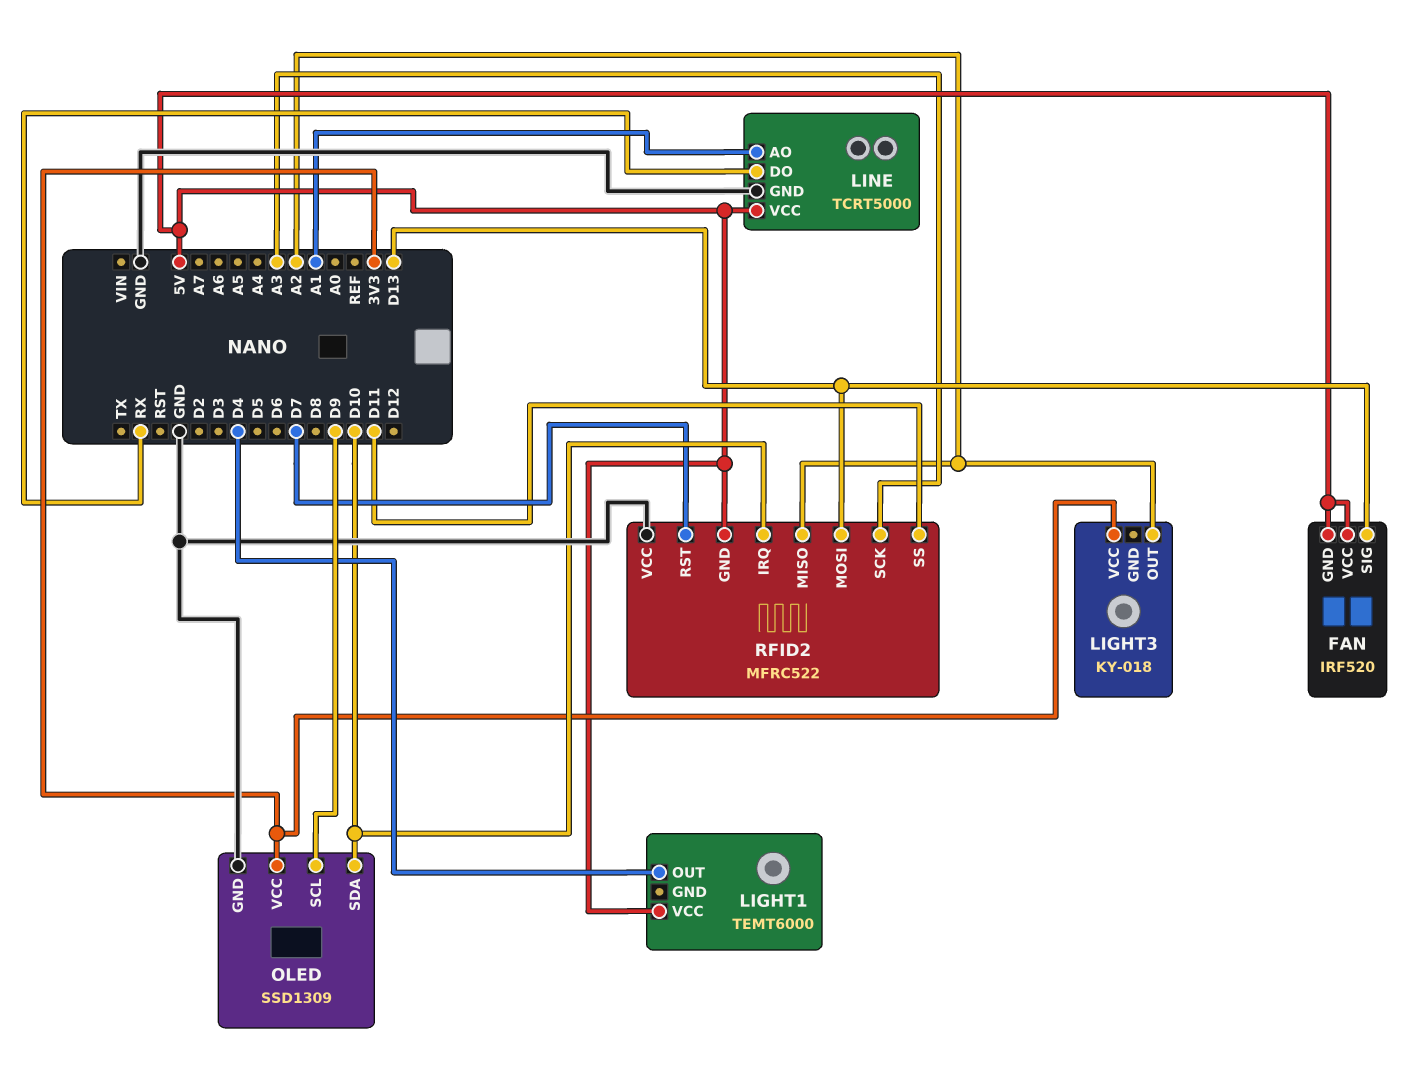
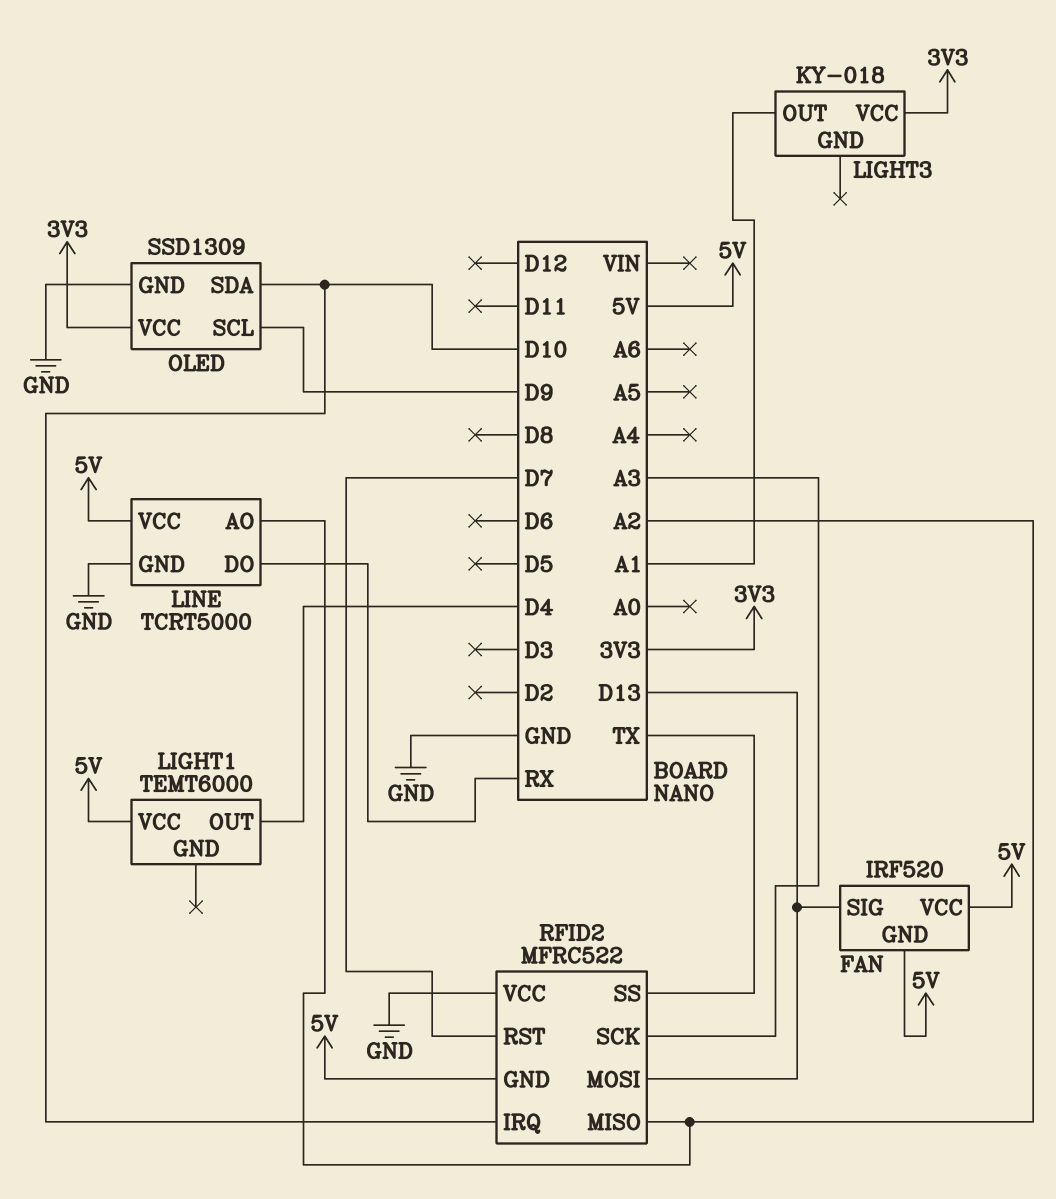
LIGHT3 pin OUT: A2 -> A1
LINE pin AO: A1 -> A2
RFID2 pin SS: D11 -> TX

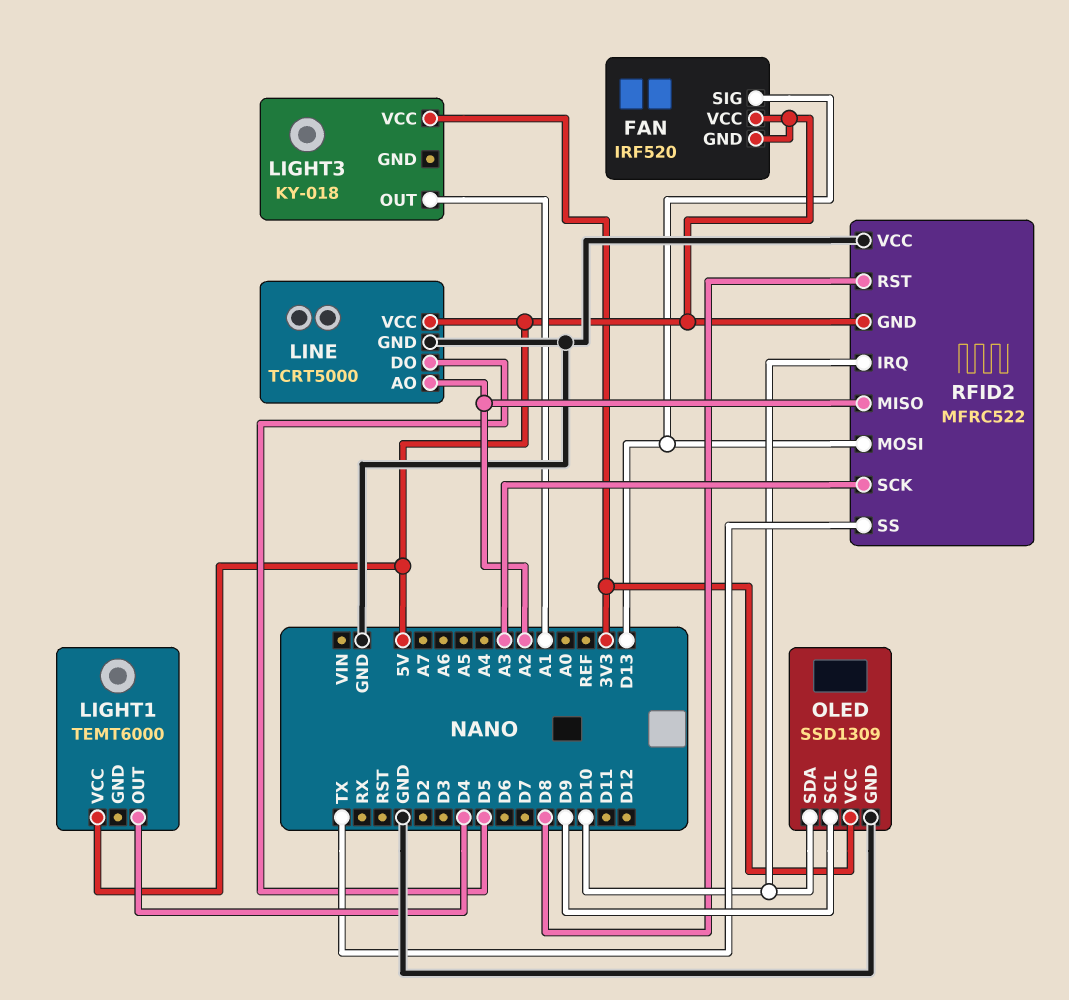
LINE pin DO: RX -> D5
RFID2 pin RST: D7 -> D8

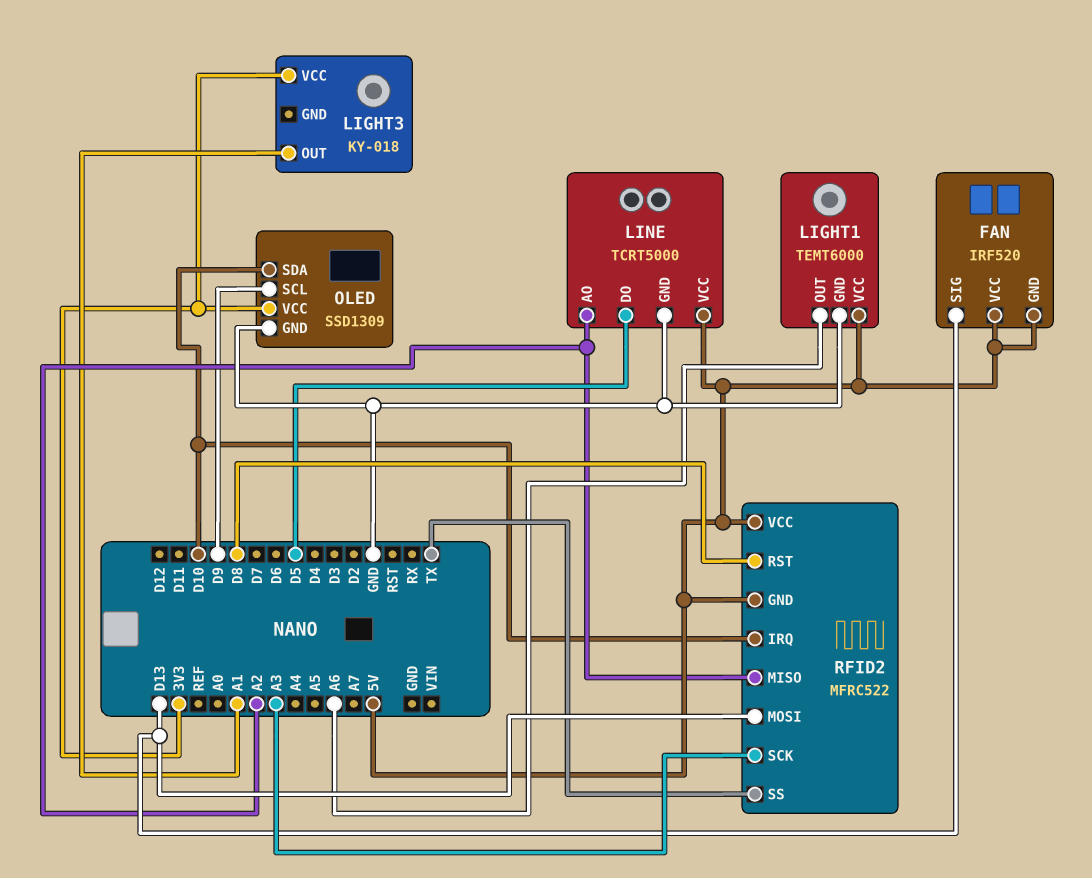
LIGHT1 pin GND: none -> GND
LIGHT1 pin OUT: D4 -> A6
RFID2 pin VCC: GND -> 5V

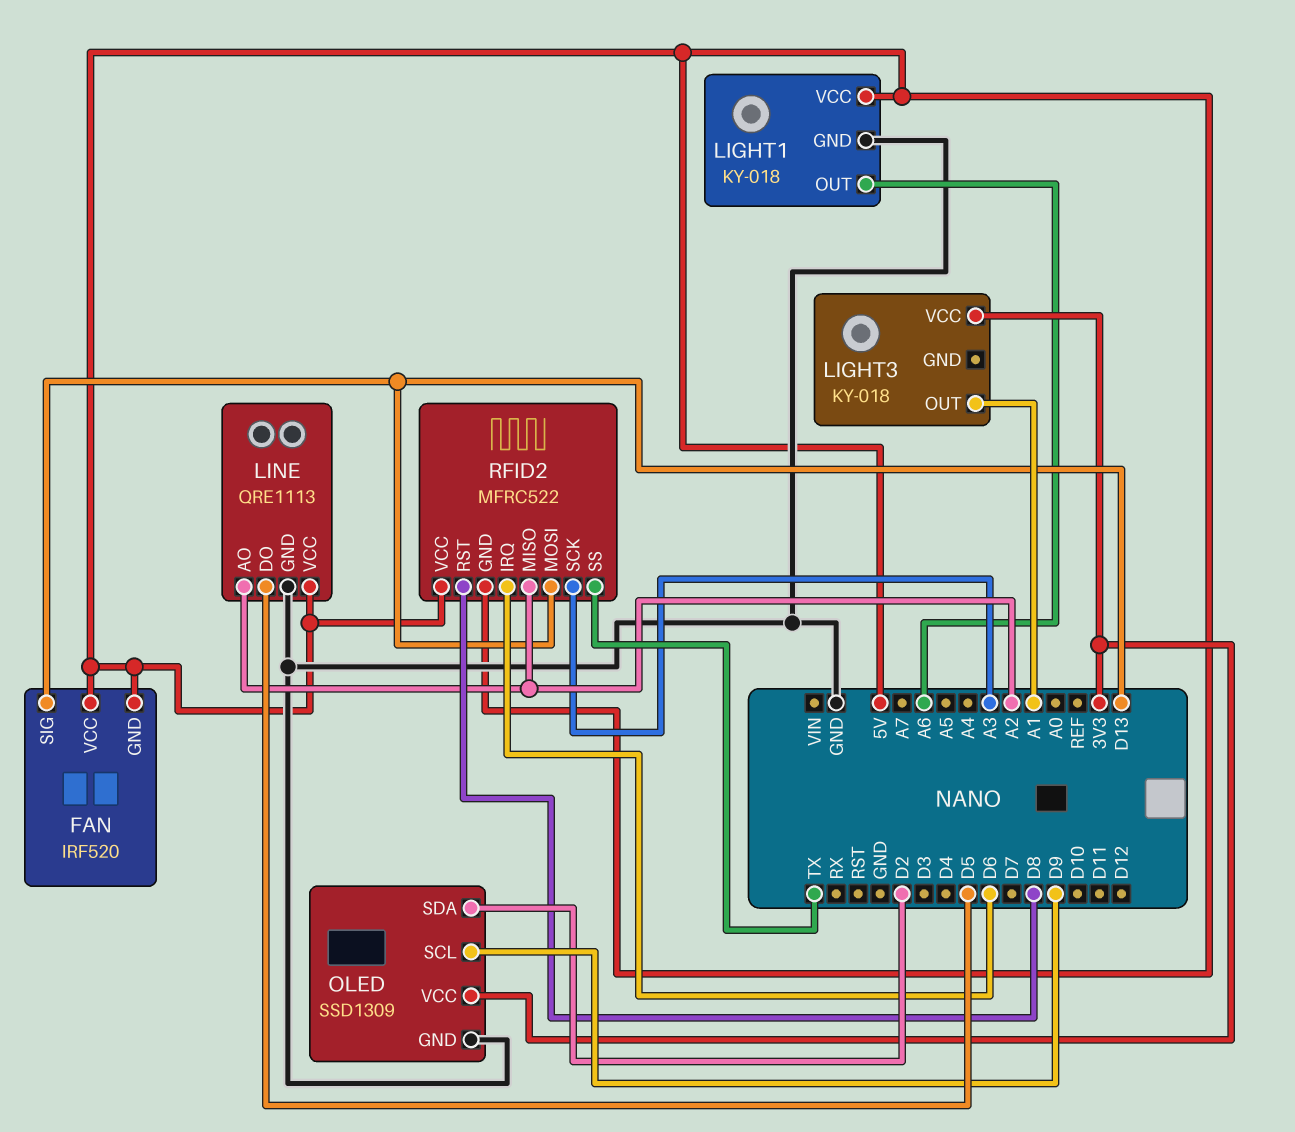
LIGHT1: TEMT6000 -> KY-018
LINE: TCRT5000 -> QRE1113
OLED pin SDA: D10 -> D2
RFID2 pin IRQ: D10 -> D6

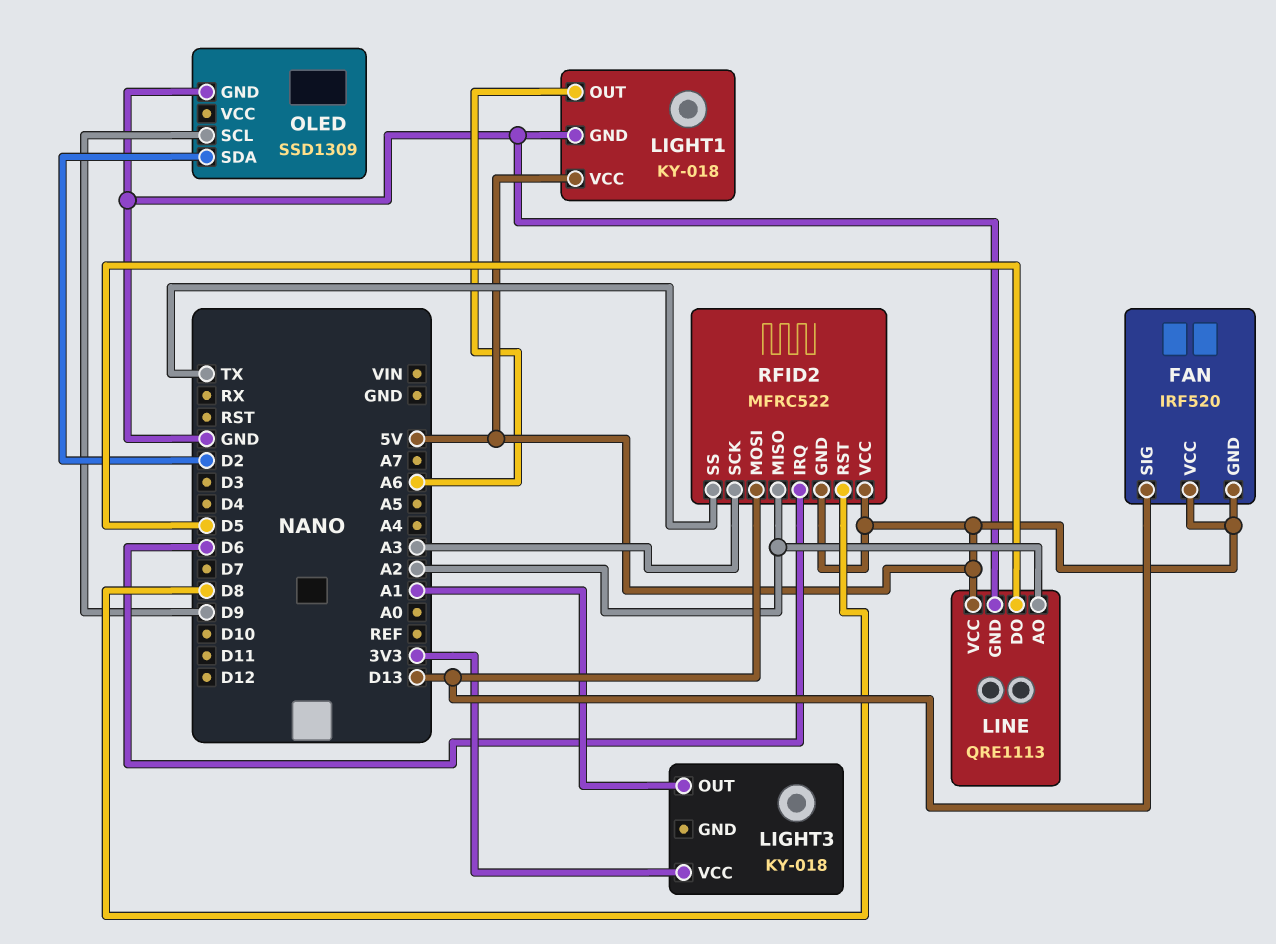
OLED pin VCC: 3V3 -> none

